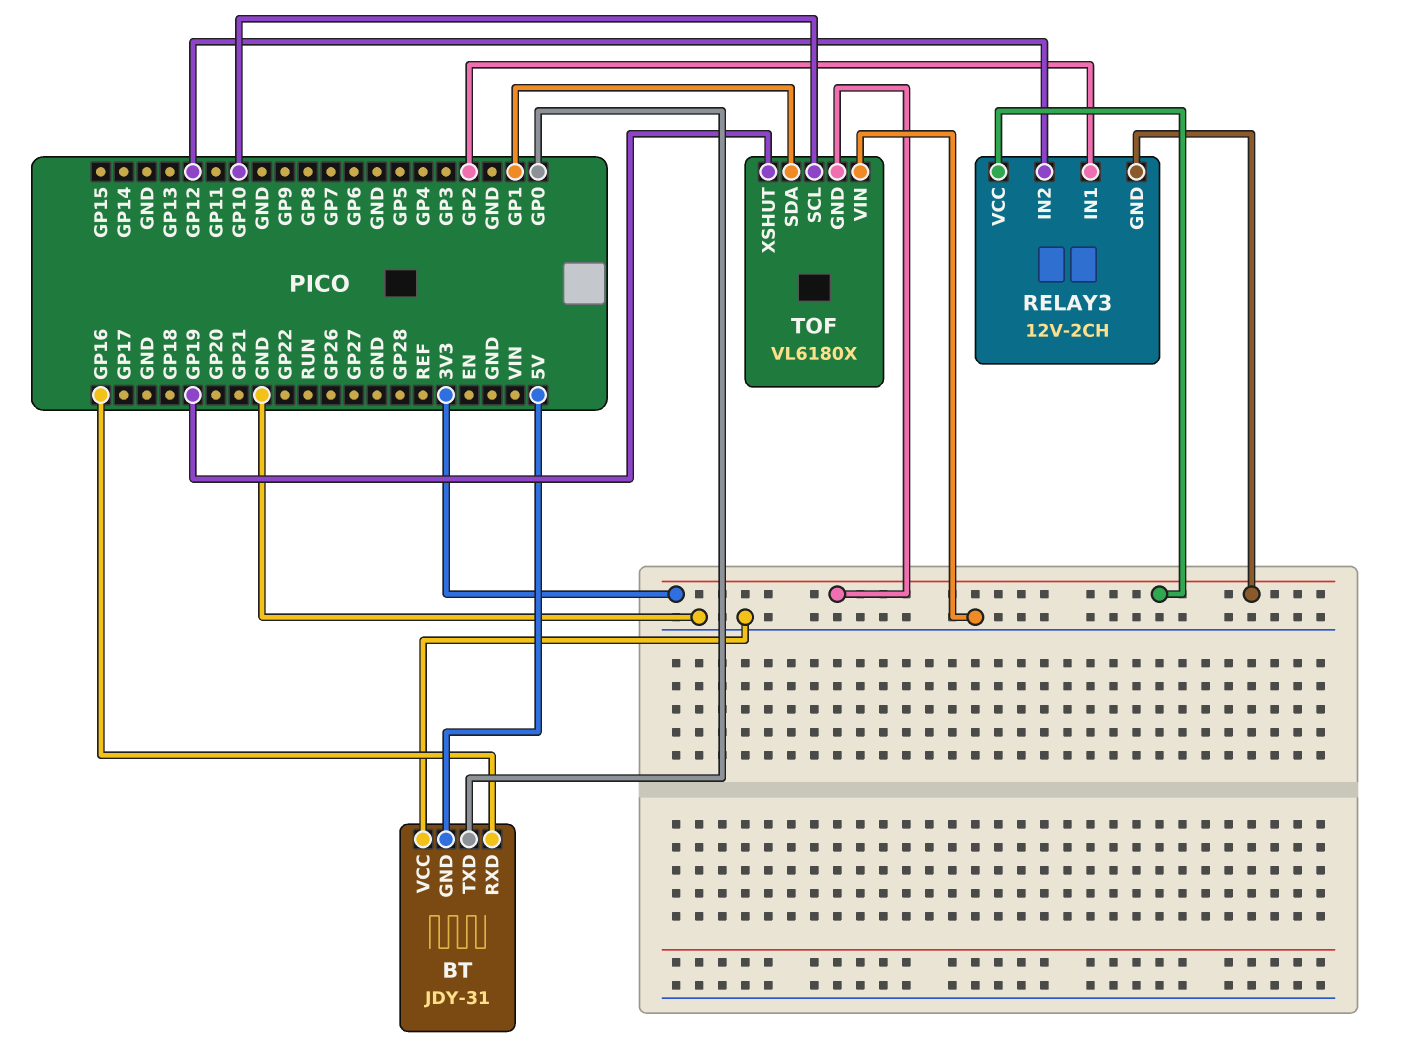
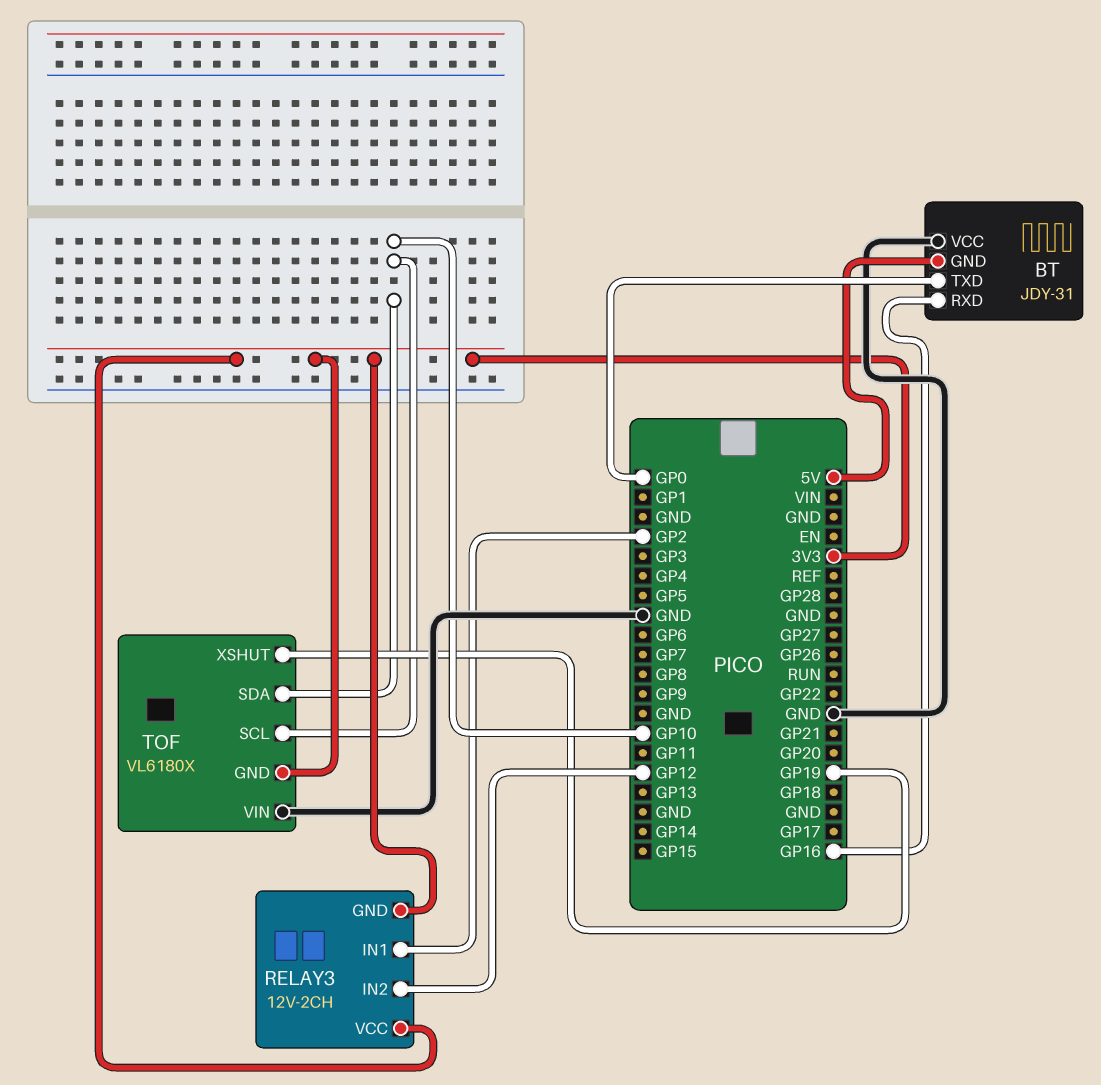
TOF pin SDA: GP1 -> GP10

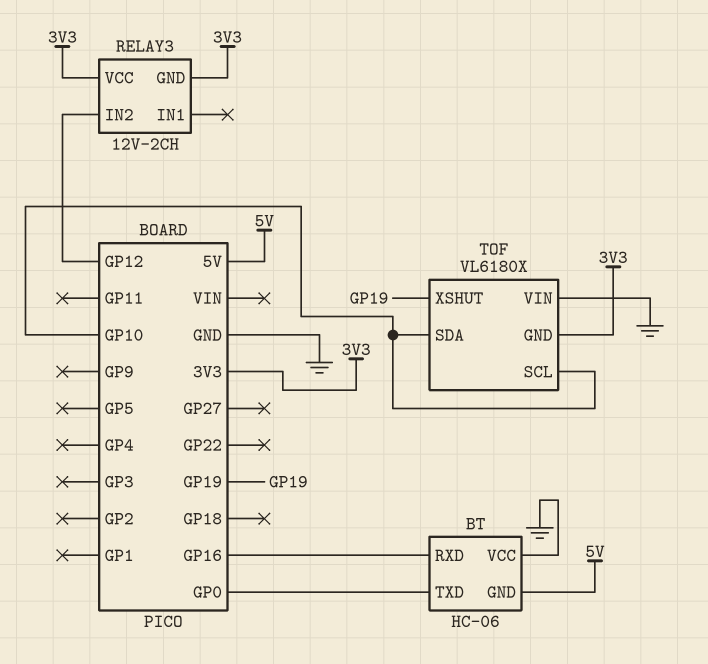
BT: JDY-31 -> HC-06
RELAY3 pin IN1: GP2 -> none

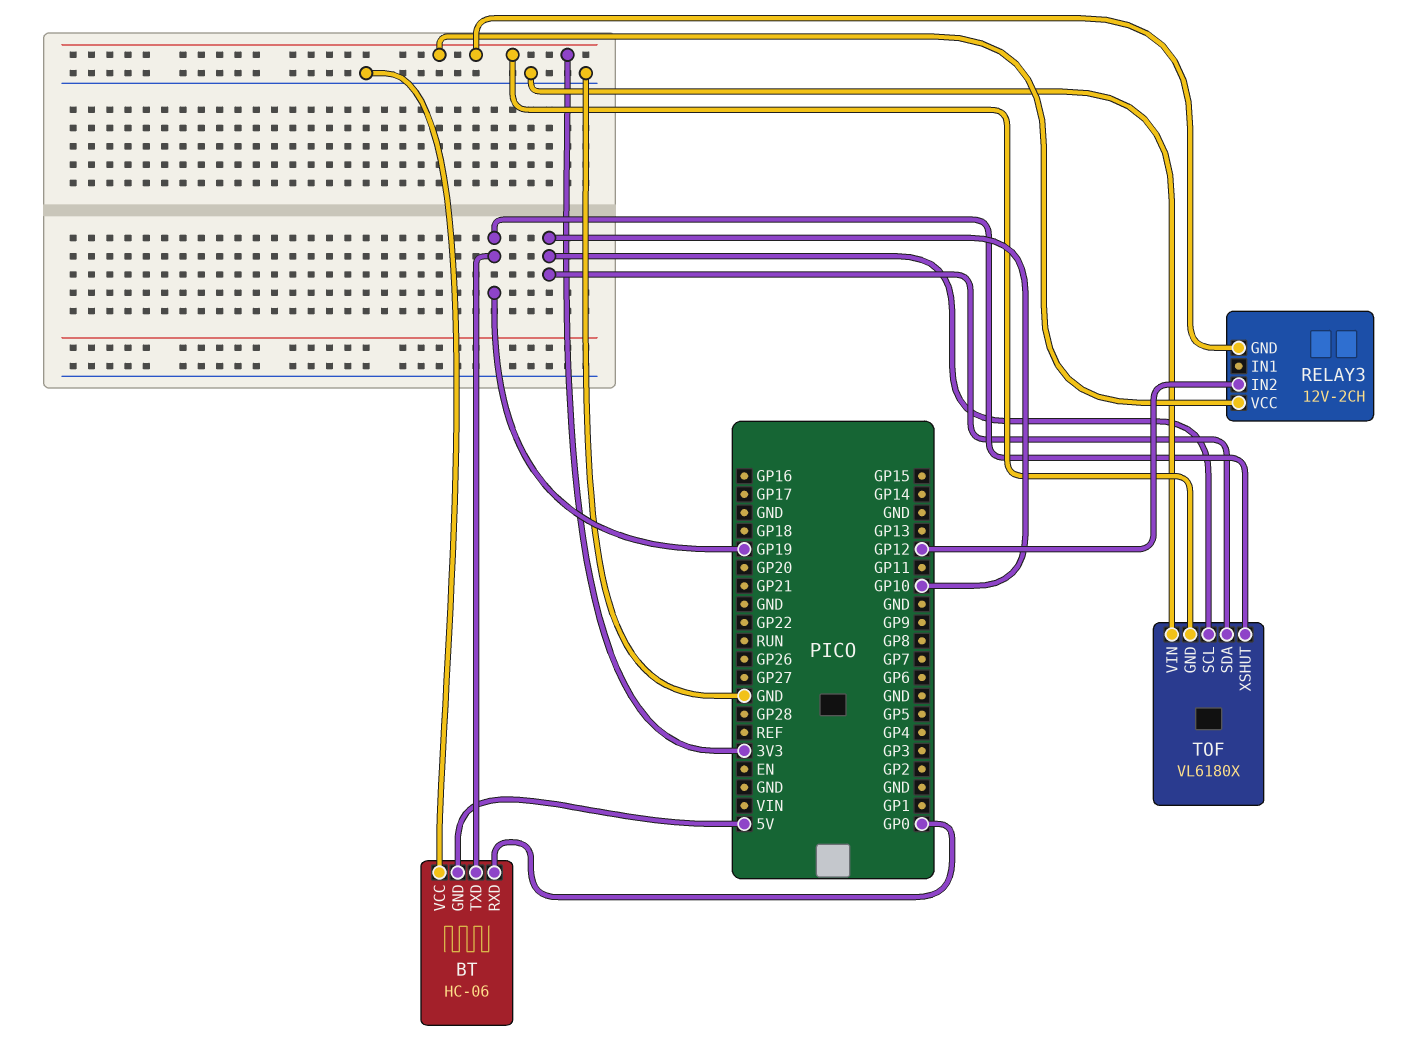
BT pin RXD: GP16 -> GP0
BT pin TXD: GP0 -> GP19

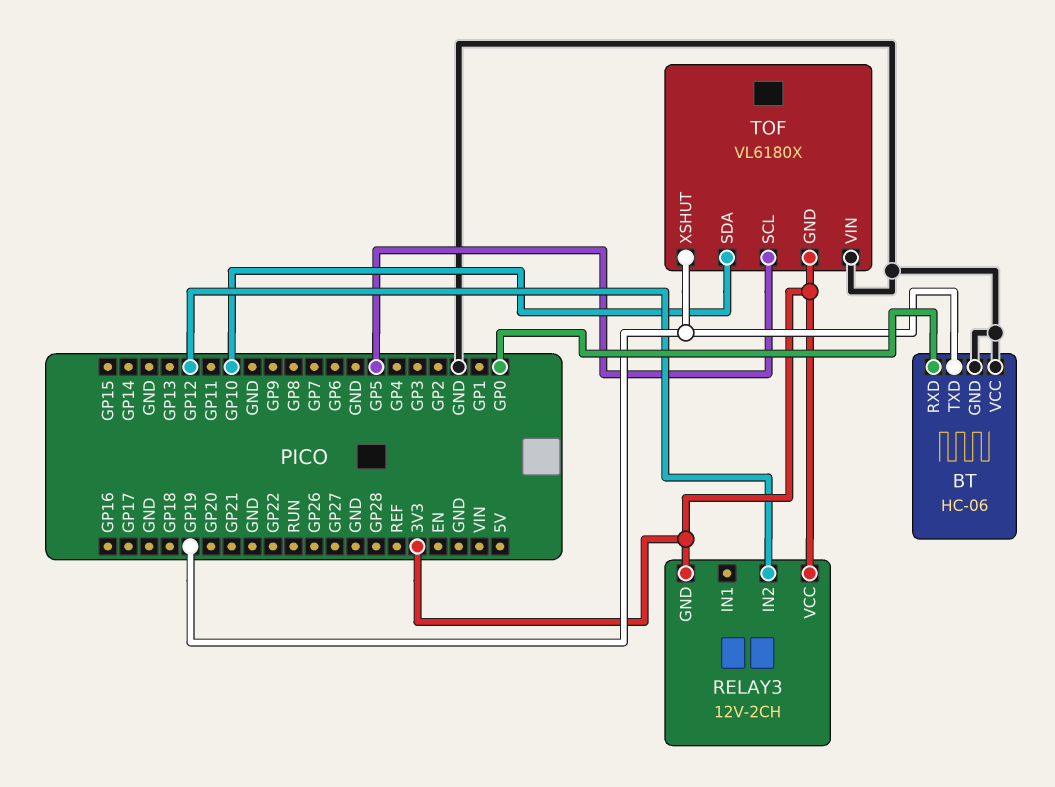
BT pin GND: 5V -> GND
TOF pin SCL: GP10 -> GP5

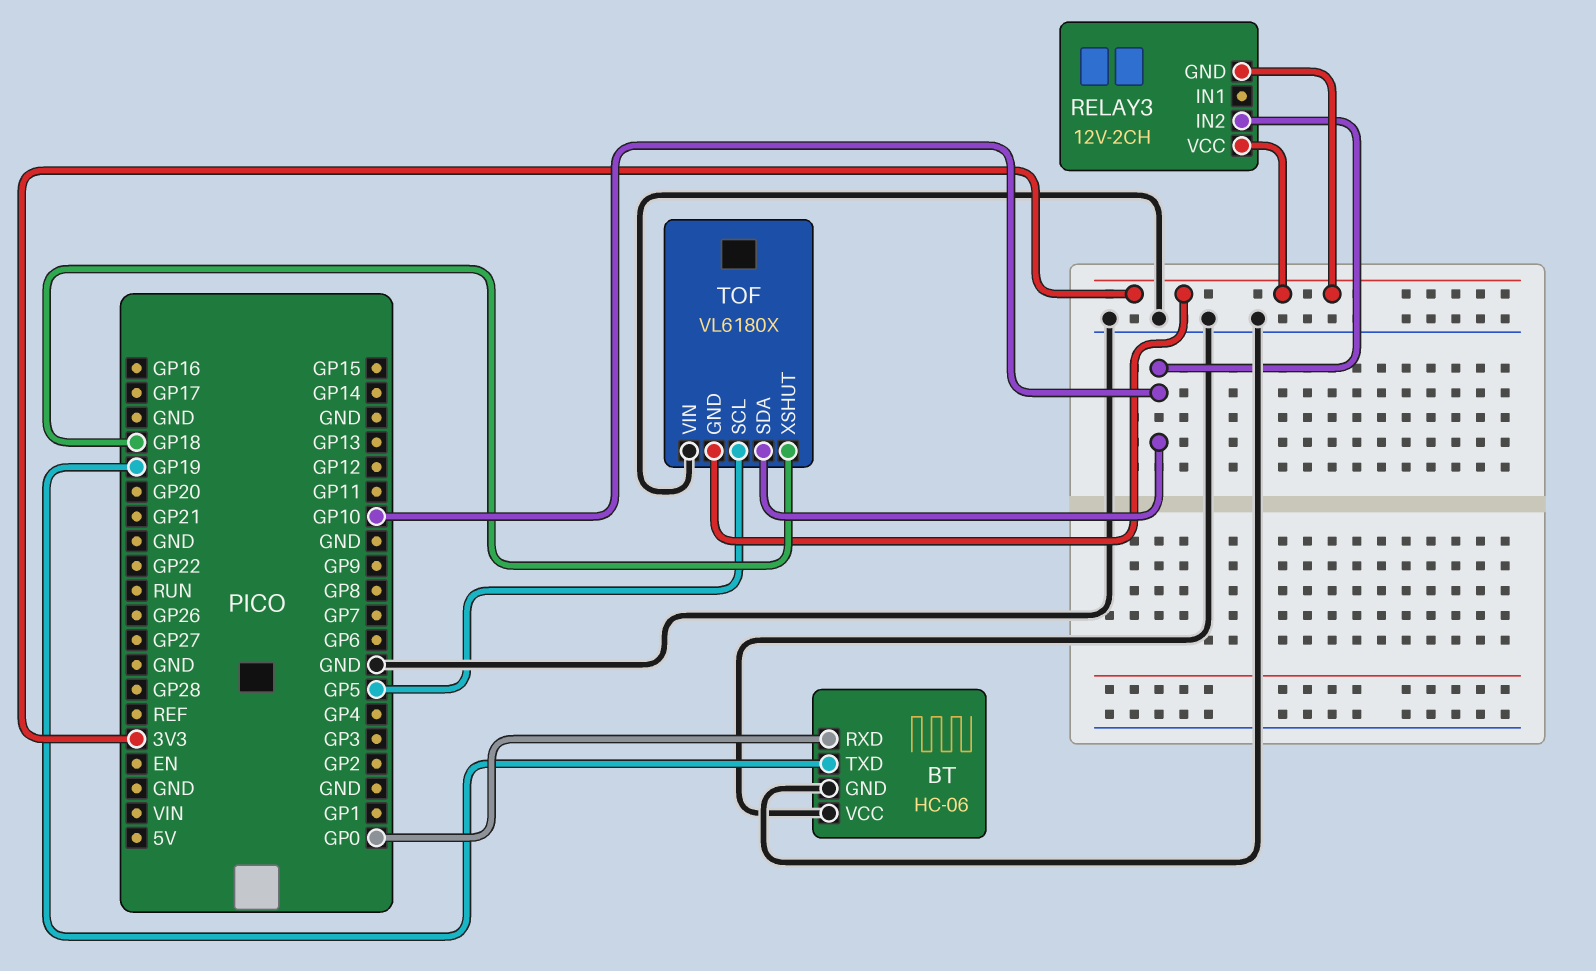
RELAY3 pin IN2: GP12 -> GP10
TOF pin XSHUT: GP19 -> GP18

